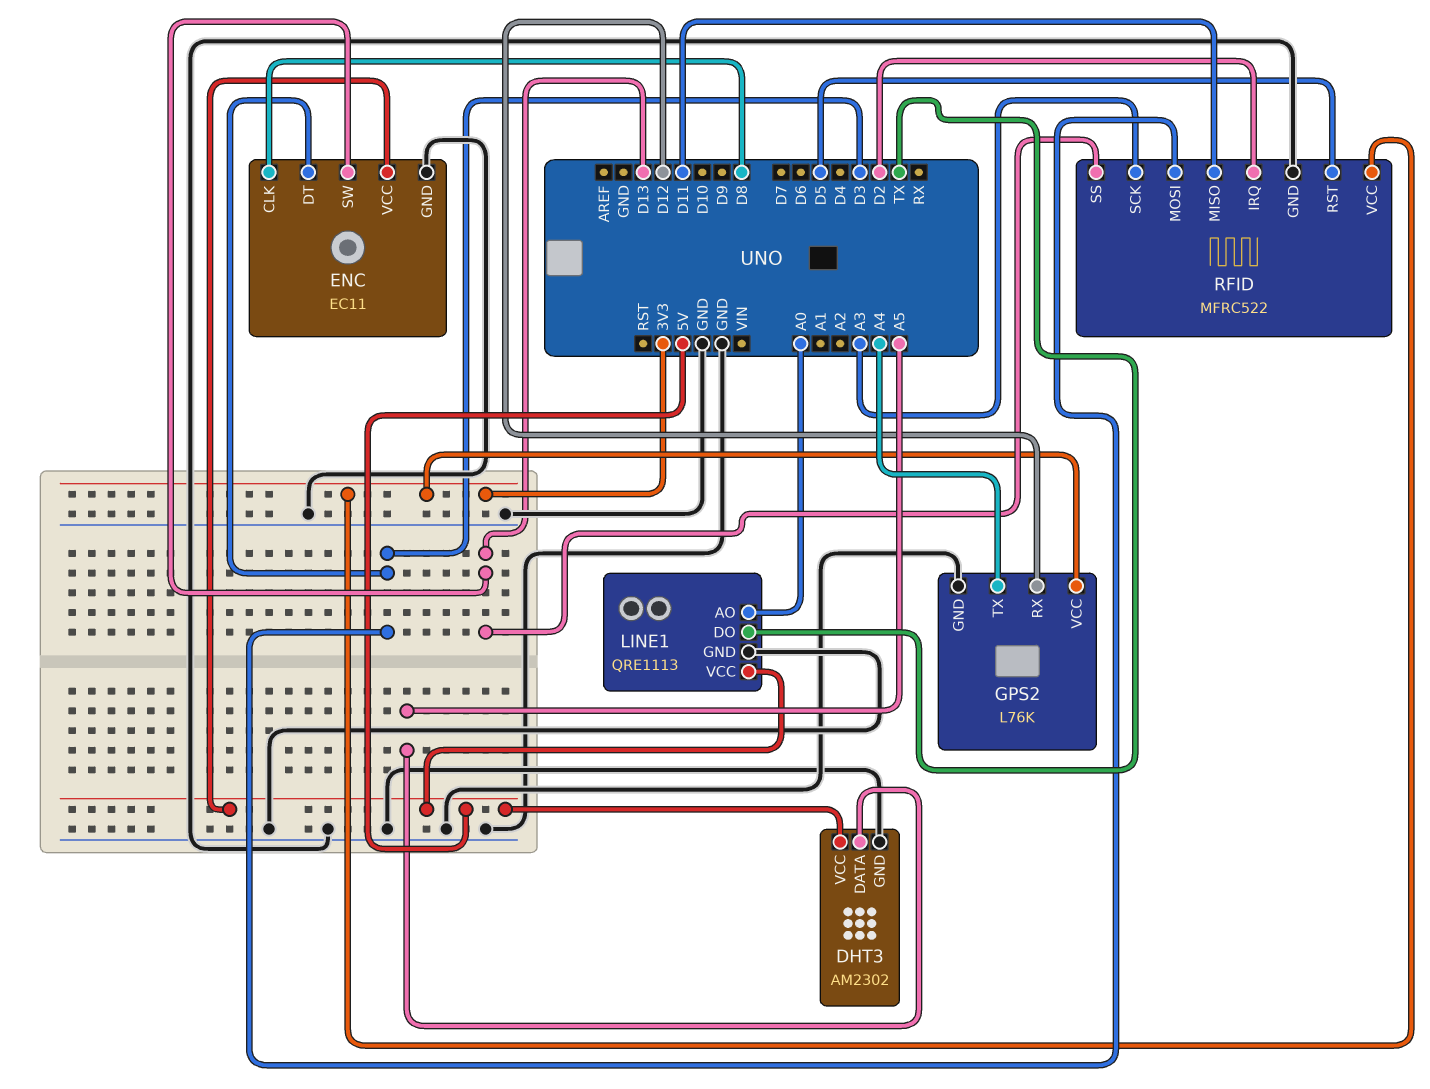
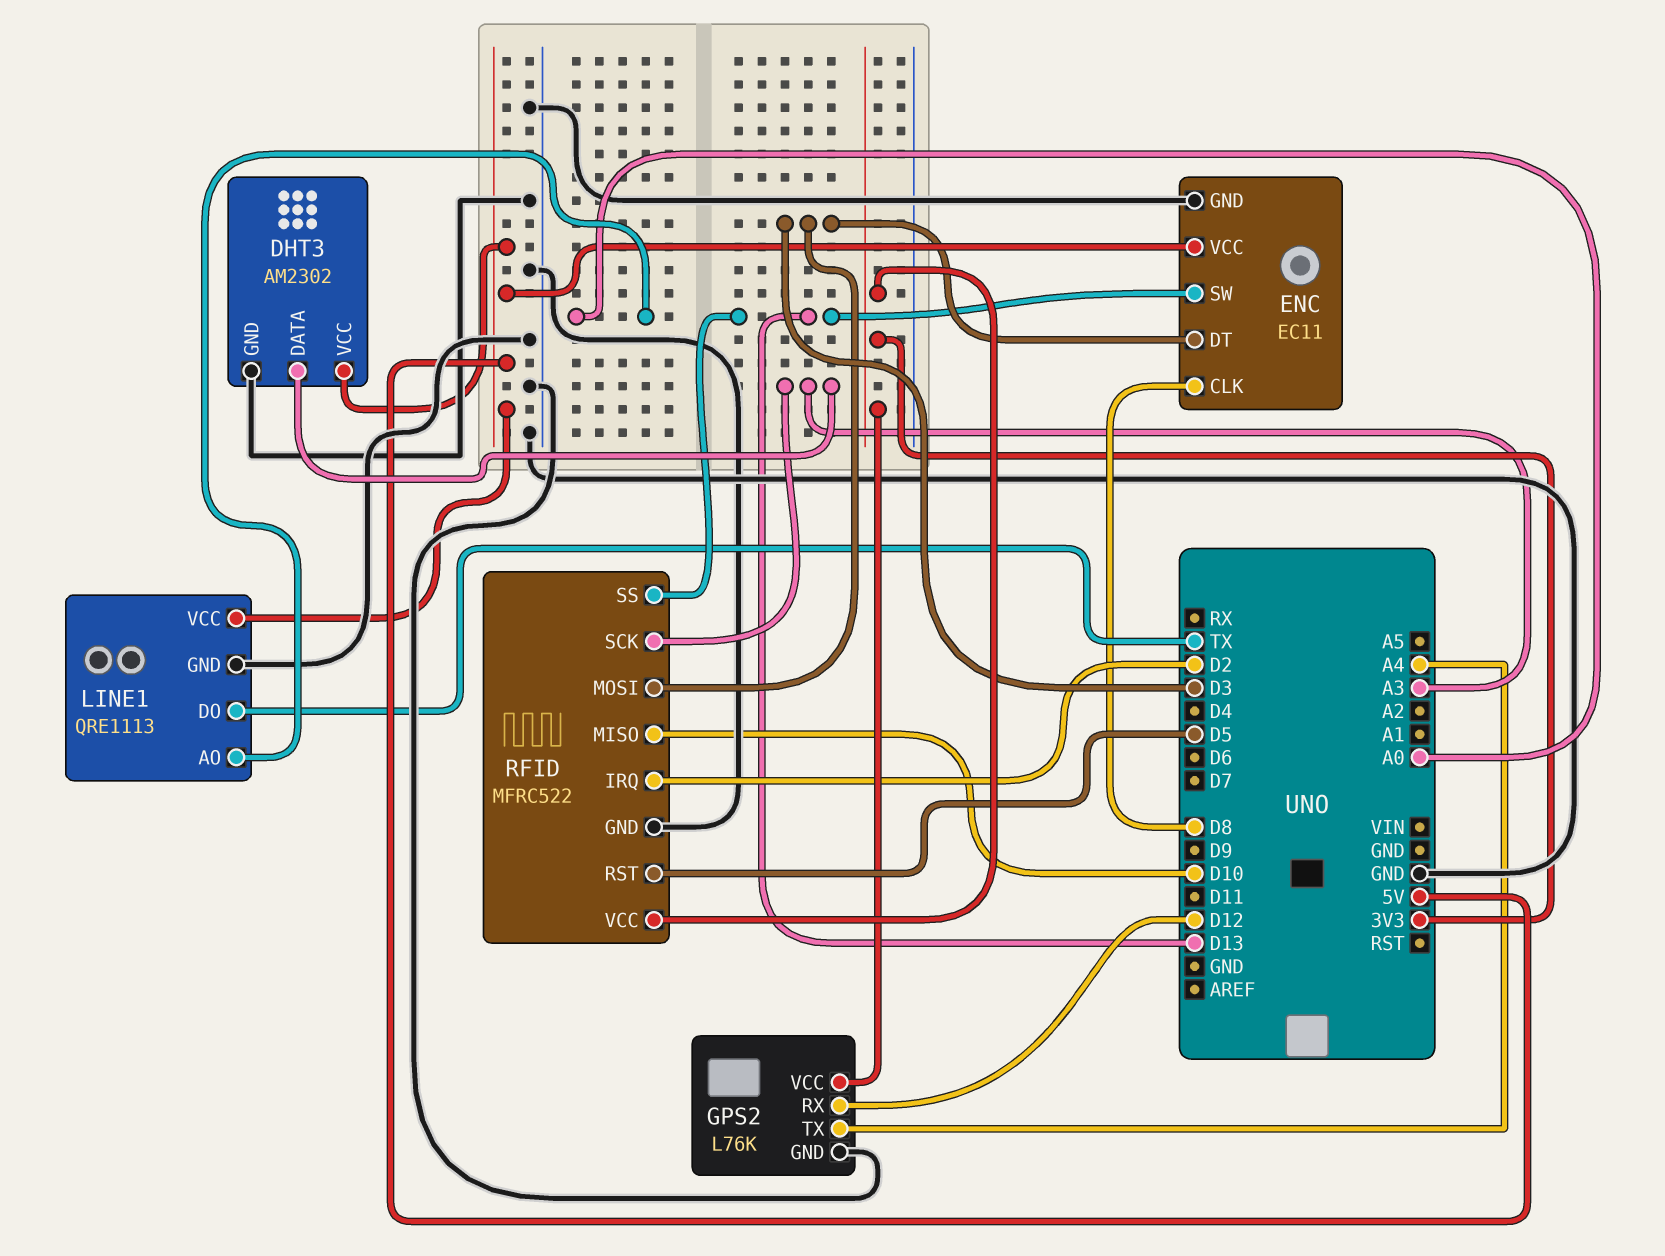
DHT3 pin DATA: A5 -> A3
RFID pin MISO: D11 -> D10

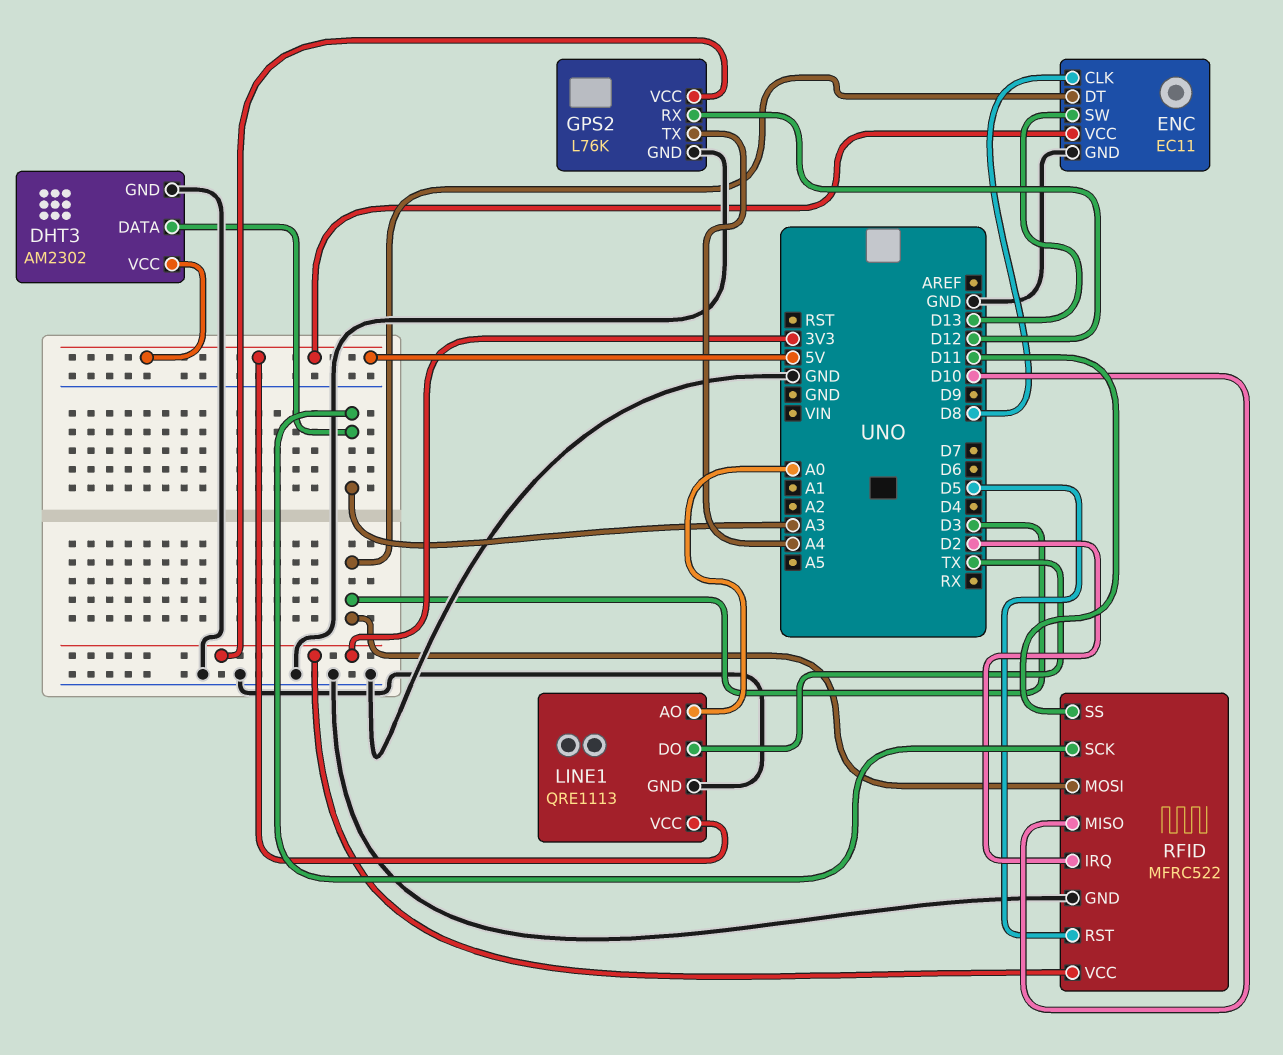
RFID pin SS: D13 -> D11

